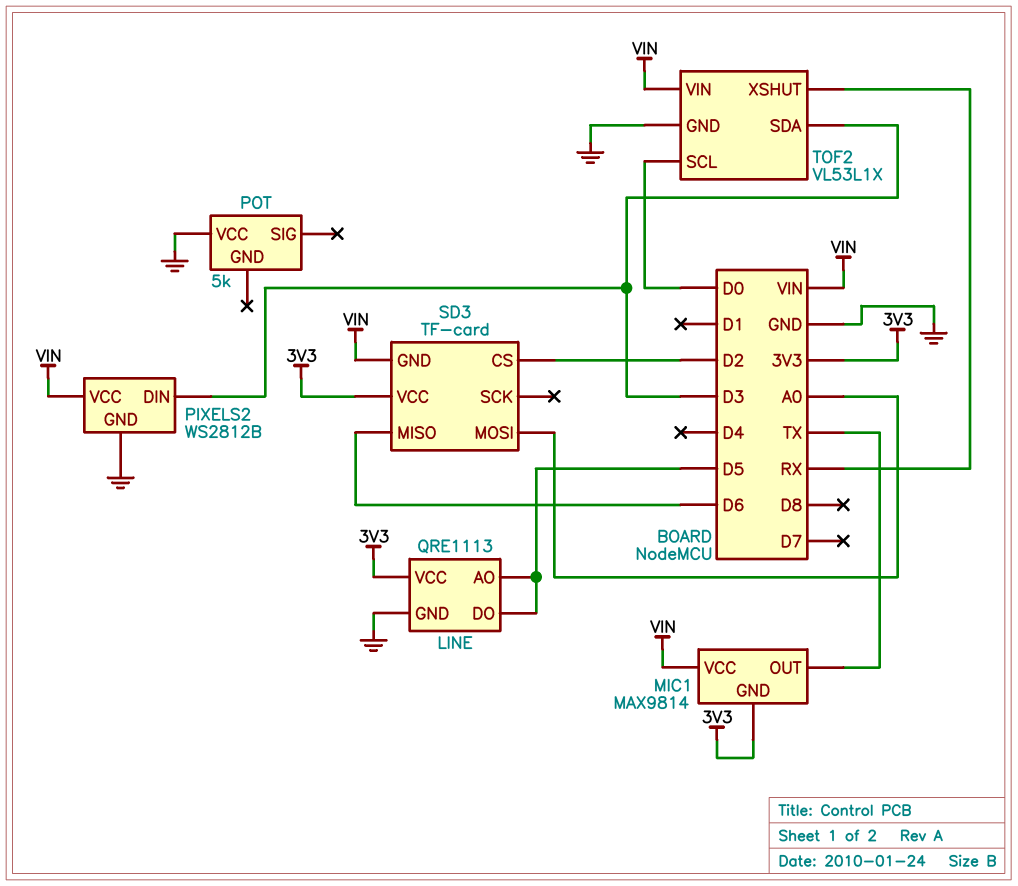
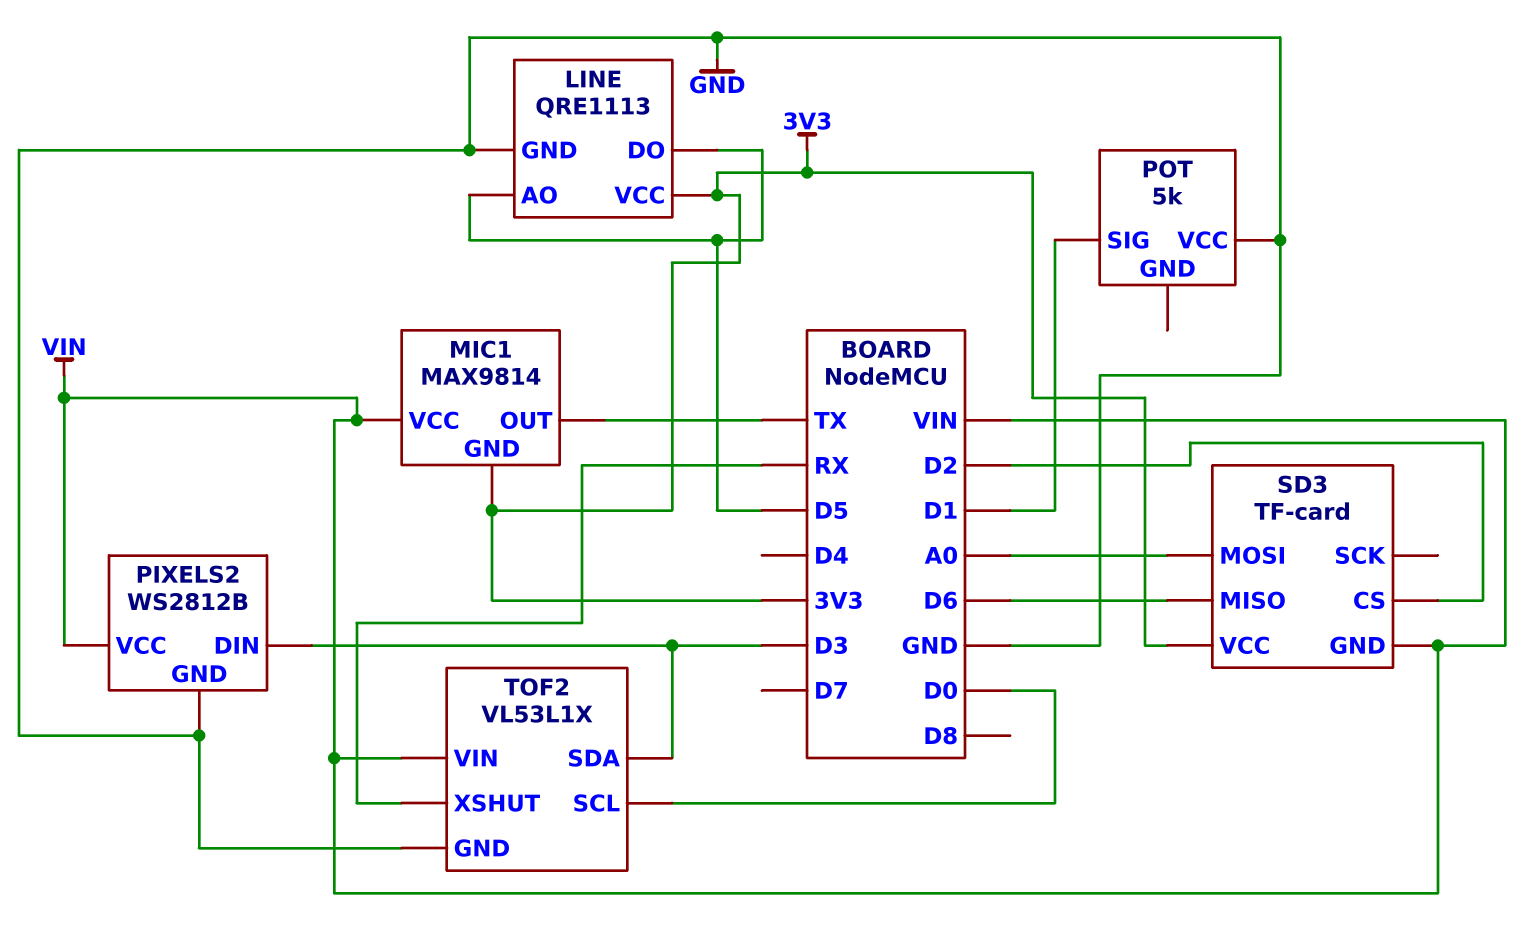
POT pin SIG: none -> D1

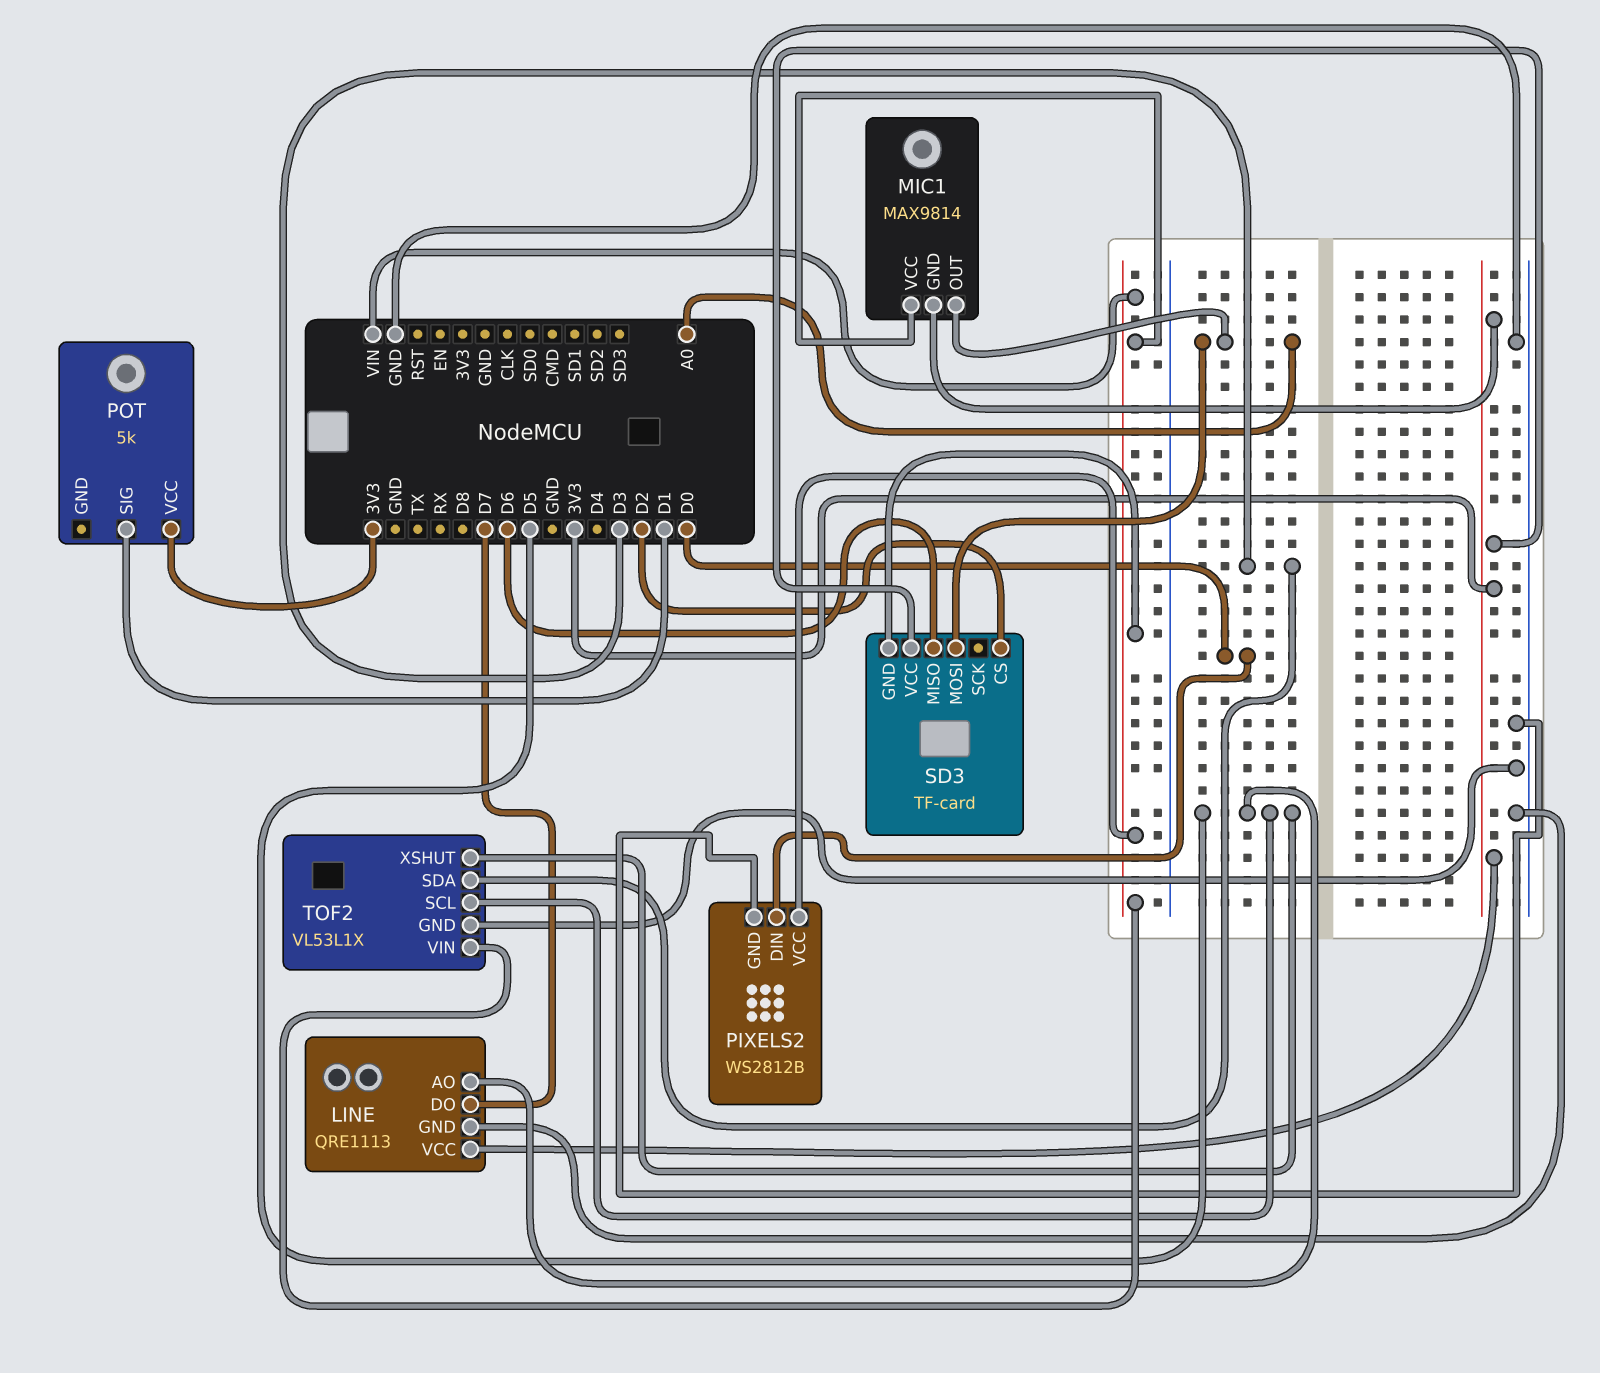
LINE pin DO: D5 -> D7
MIC1 pin OUT: TX -> A0
PIXELS2 pin DIN: D3 -> D0
POT pin VCC: GND -> 3V3
TOF2 pin SCL: D0 -> D5
TOF2 pin XSHUT: RX -> D5

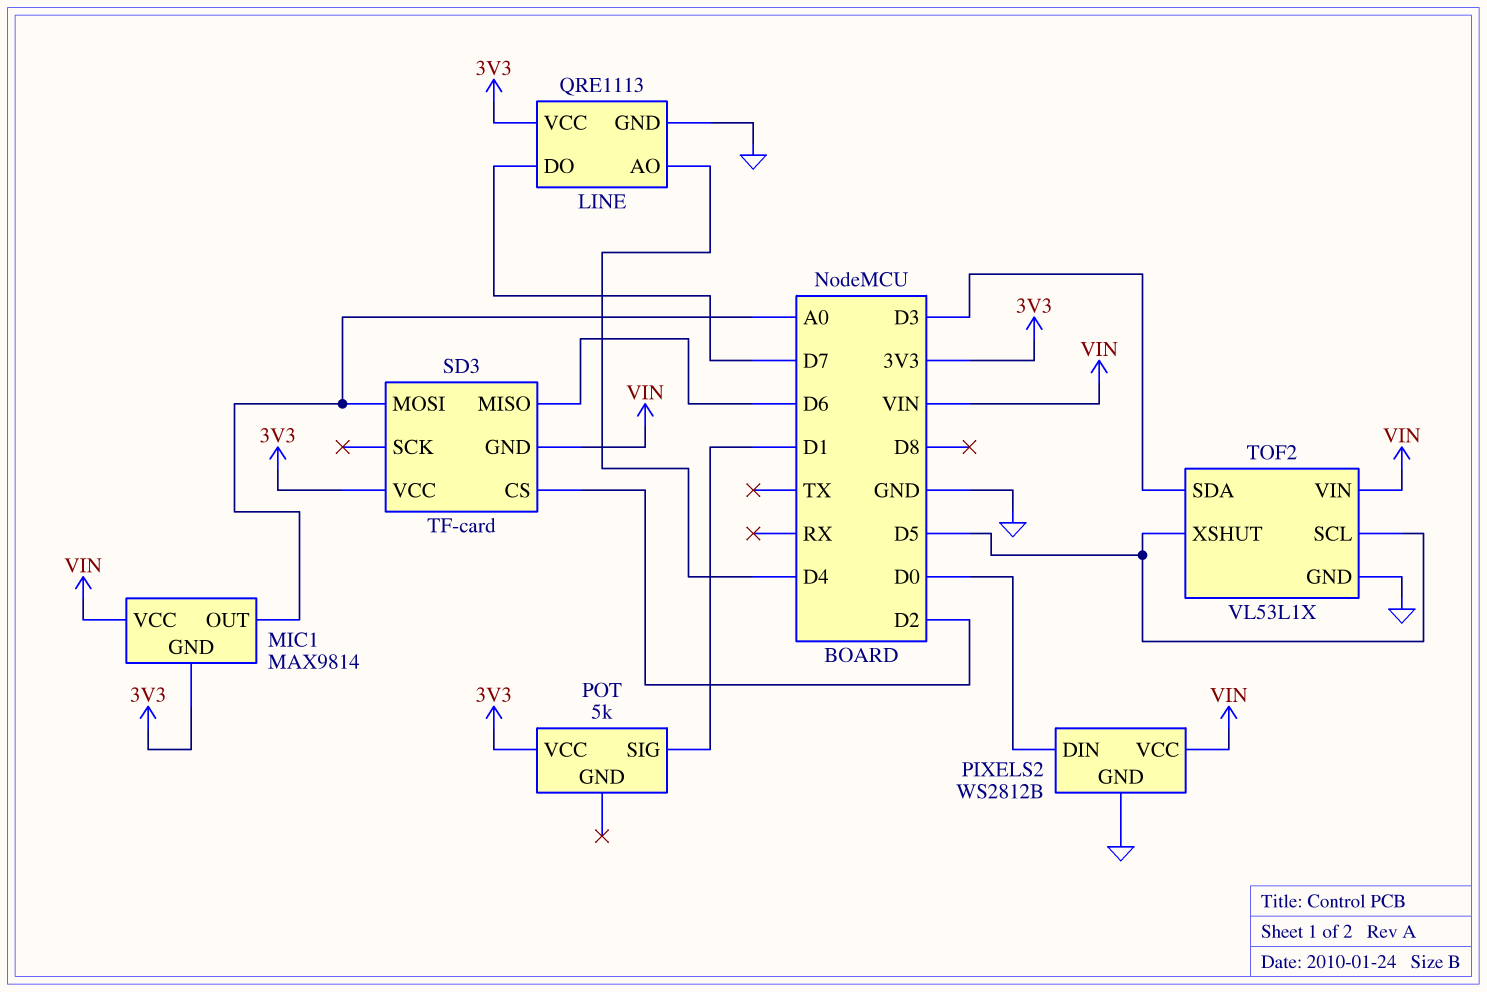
LINE pin AO: D5 -> D4

